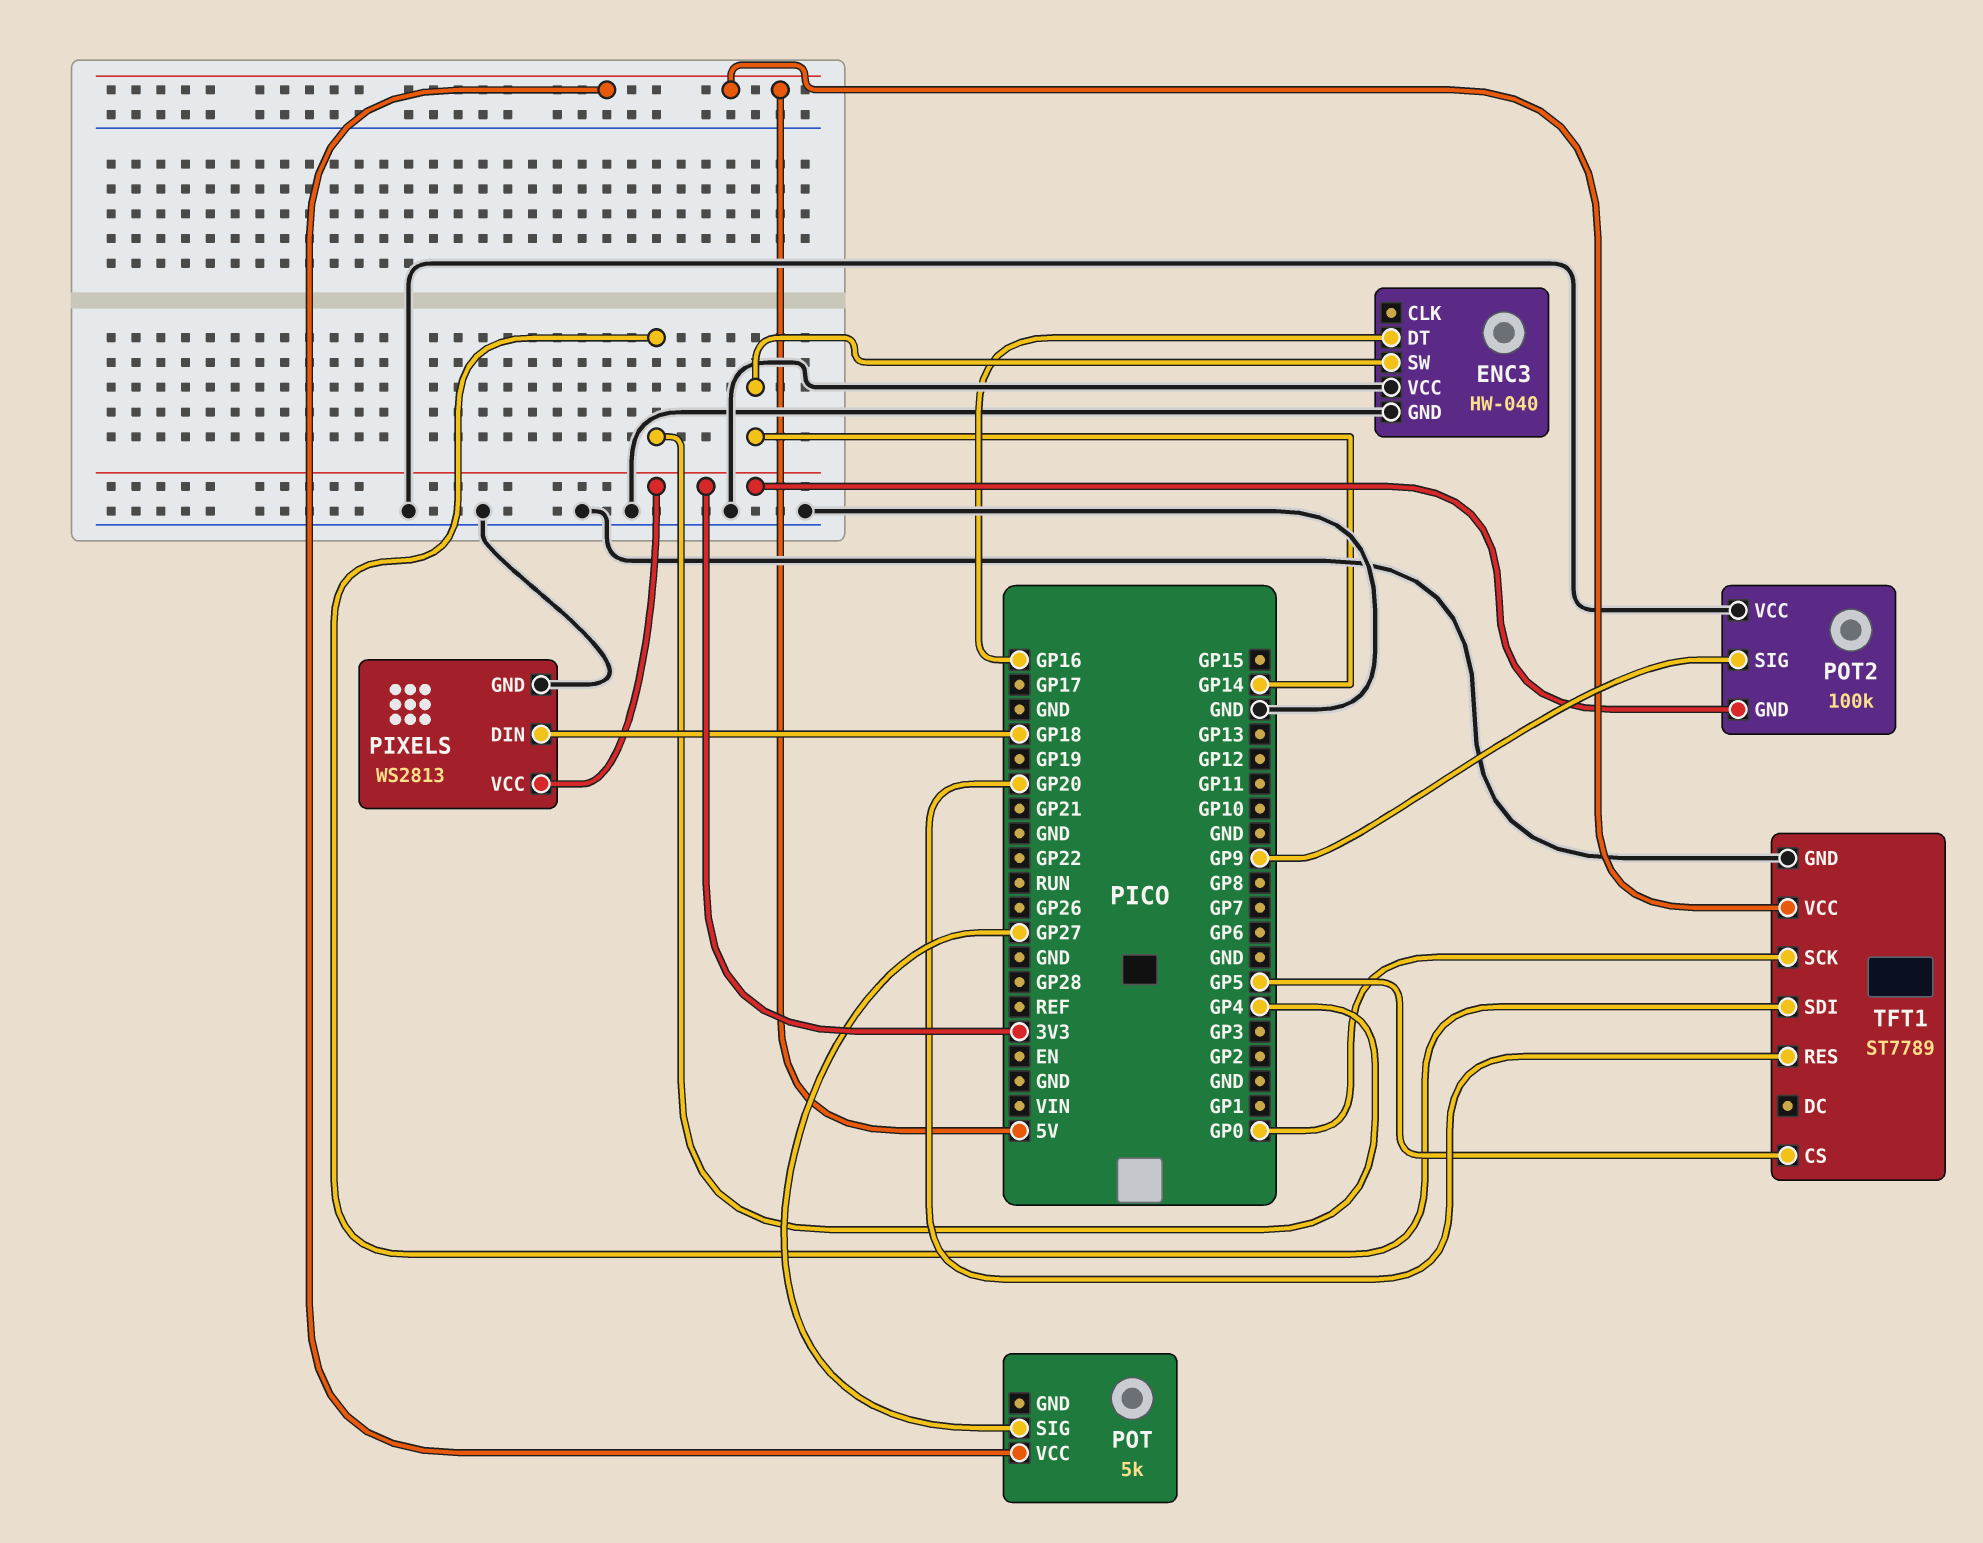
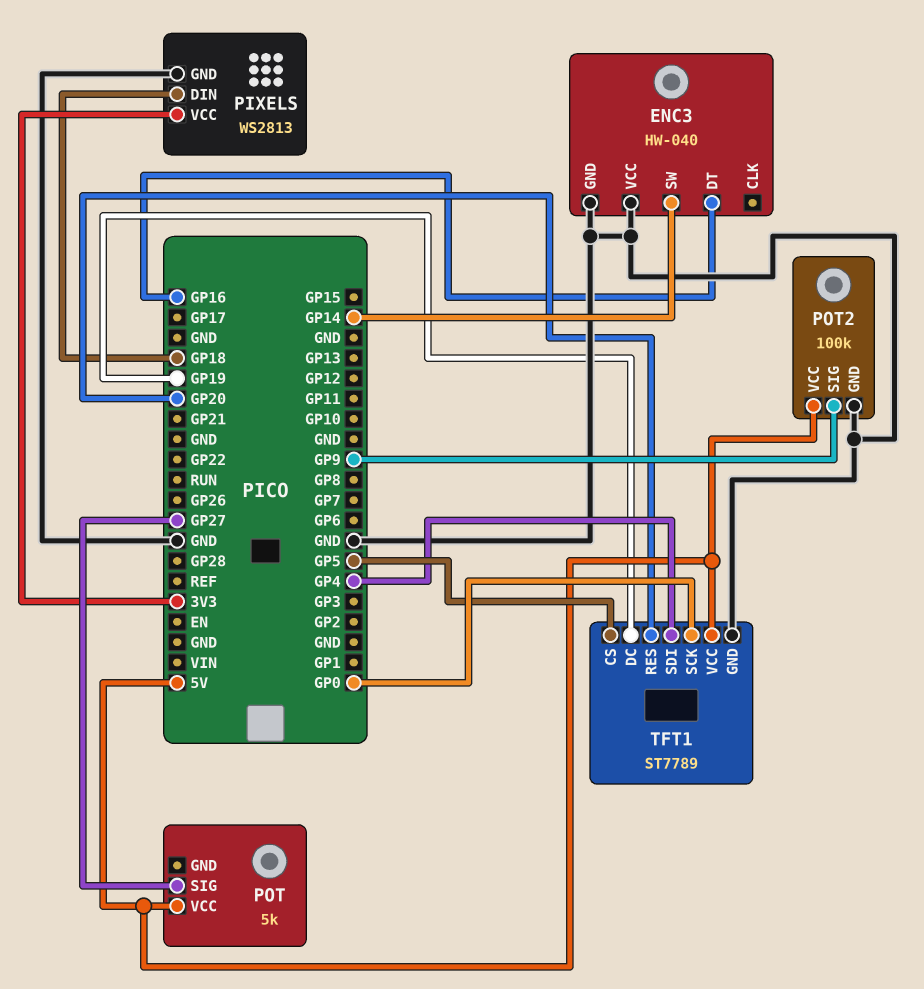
POT2 pin GND: 3V3 -> GND
POT2 pin VCC: GND -> 5V
TFT1 pin DC: none -> GP19

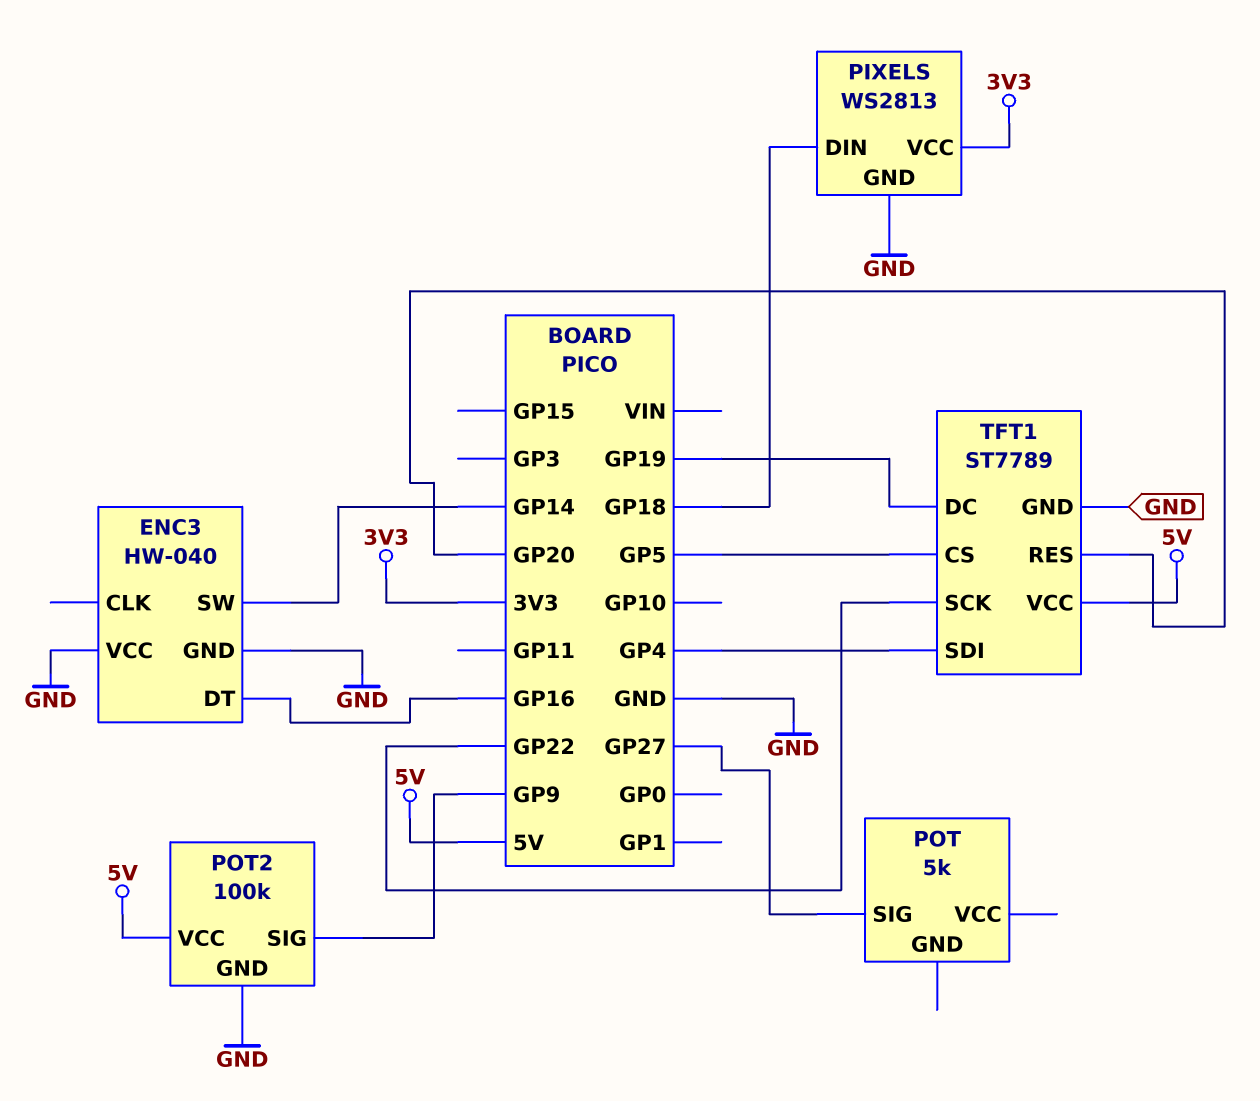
POT pin VCC: 5V -> none
TFT1 pin SCK: GP0 -> GP22

